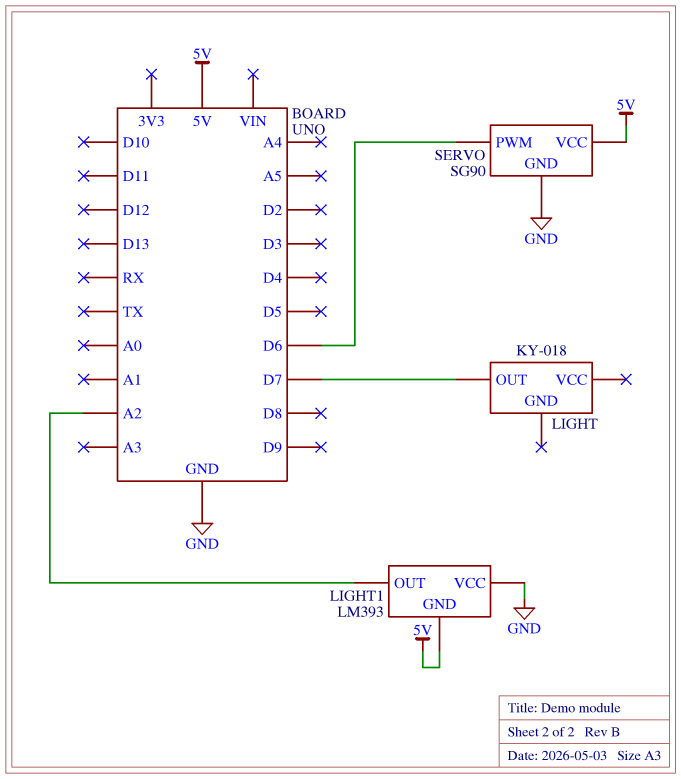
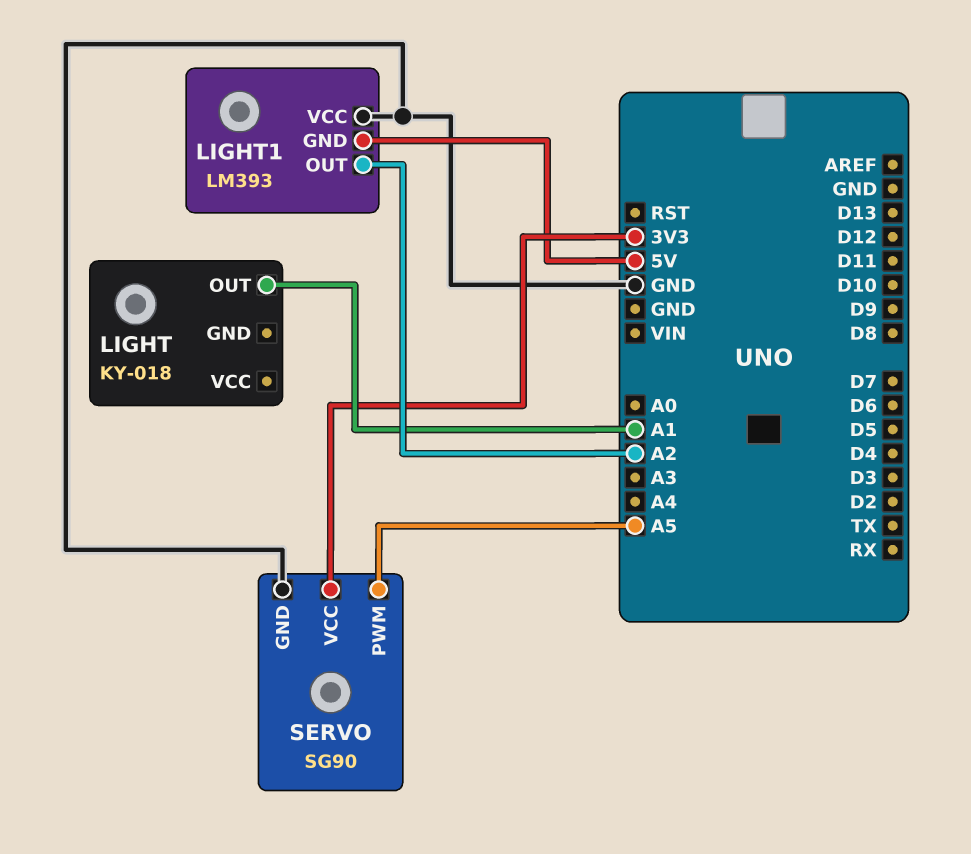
LIGHT pin OUT: D7 -> A1
SERVO pin PWM: D6 -> A5
SERVO pin VCC: 5V -> 3V3

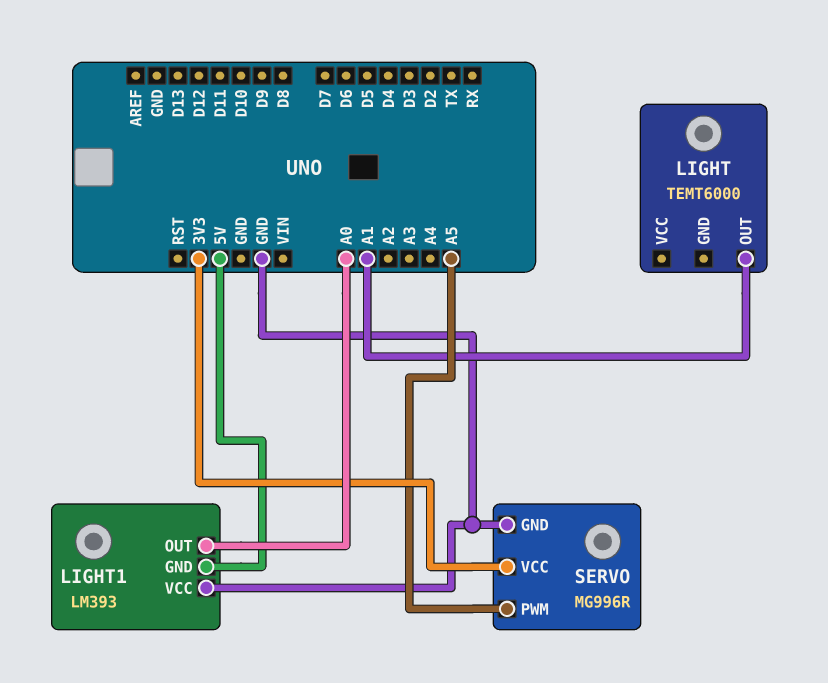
LIGHT: KY-018 -> TEMT6000
LIGHT1 pin OUT: A2 -> A0
SERVO: SG90 -> MG996R

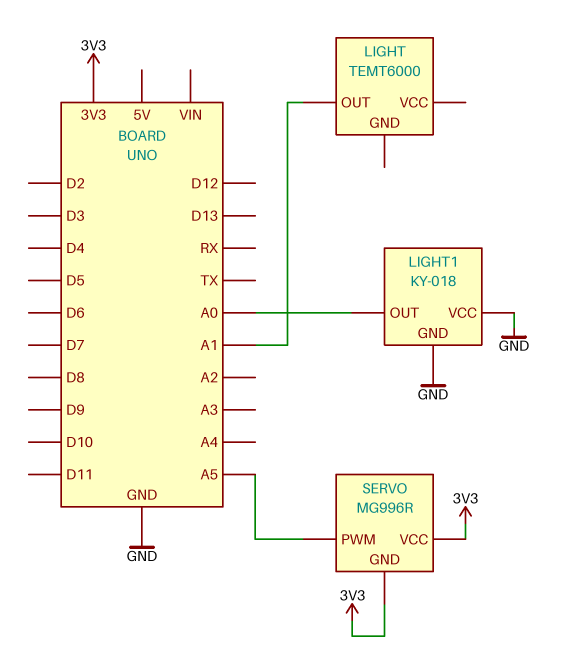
LIGHT1: LM393 -> KY-018
LIGHT1 pin GND: 5V -> GND
SERVO pin GND: GND -> 3V3

